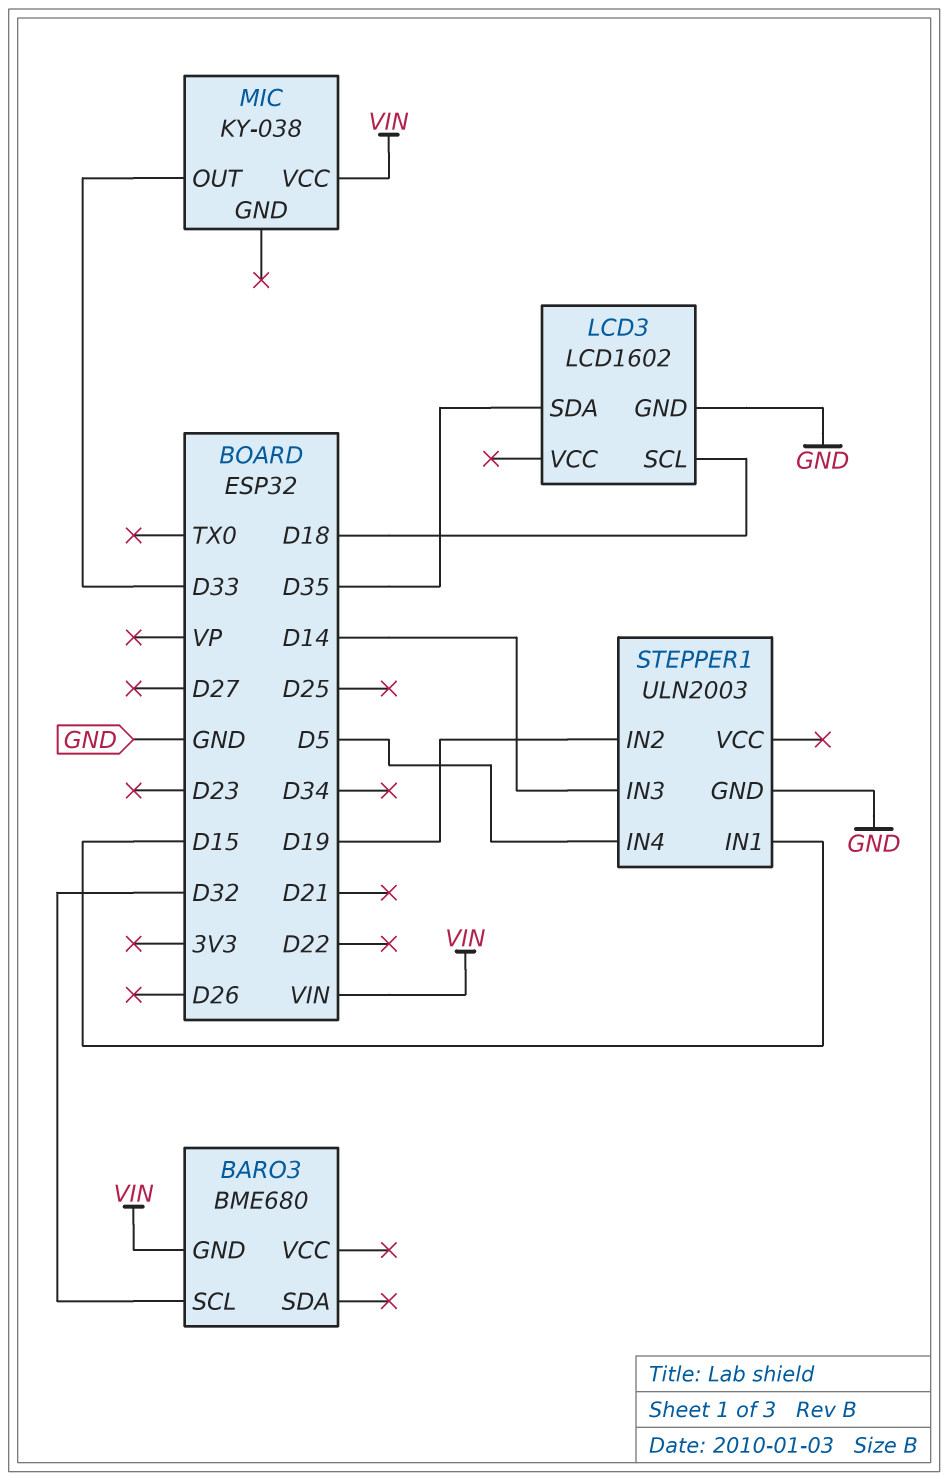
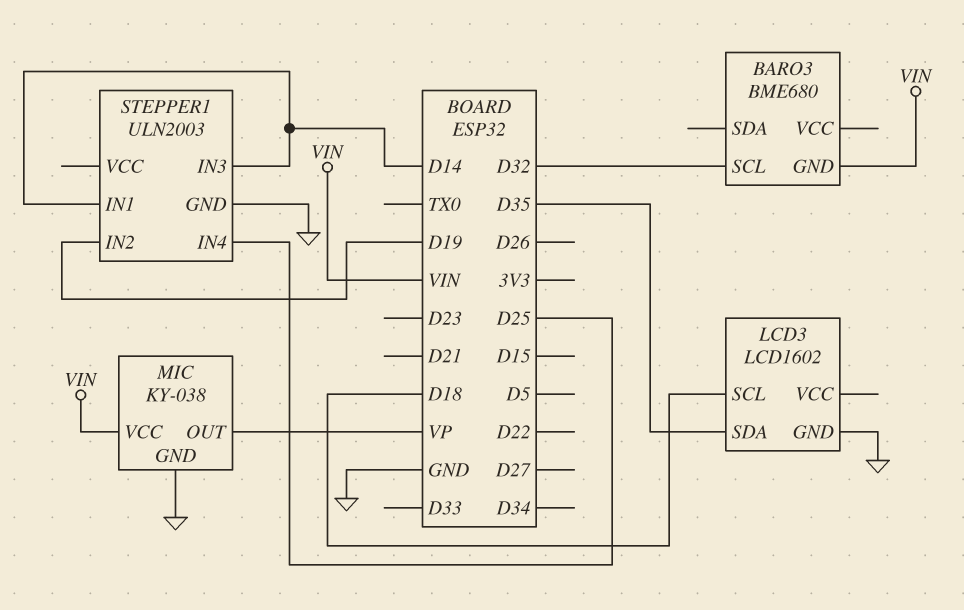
MIC pin GND: none -> GND
MIC pin OUT: D33 -> VP
STEPPER1 pin IN1: D15 -> D14
STEPPER1 pin IN4: D5 -> D25

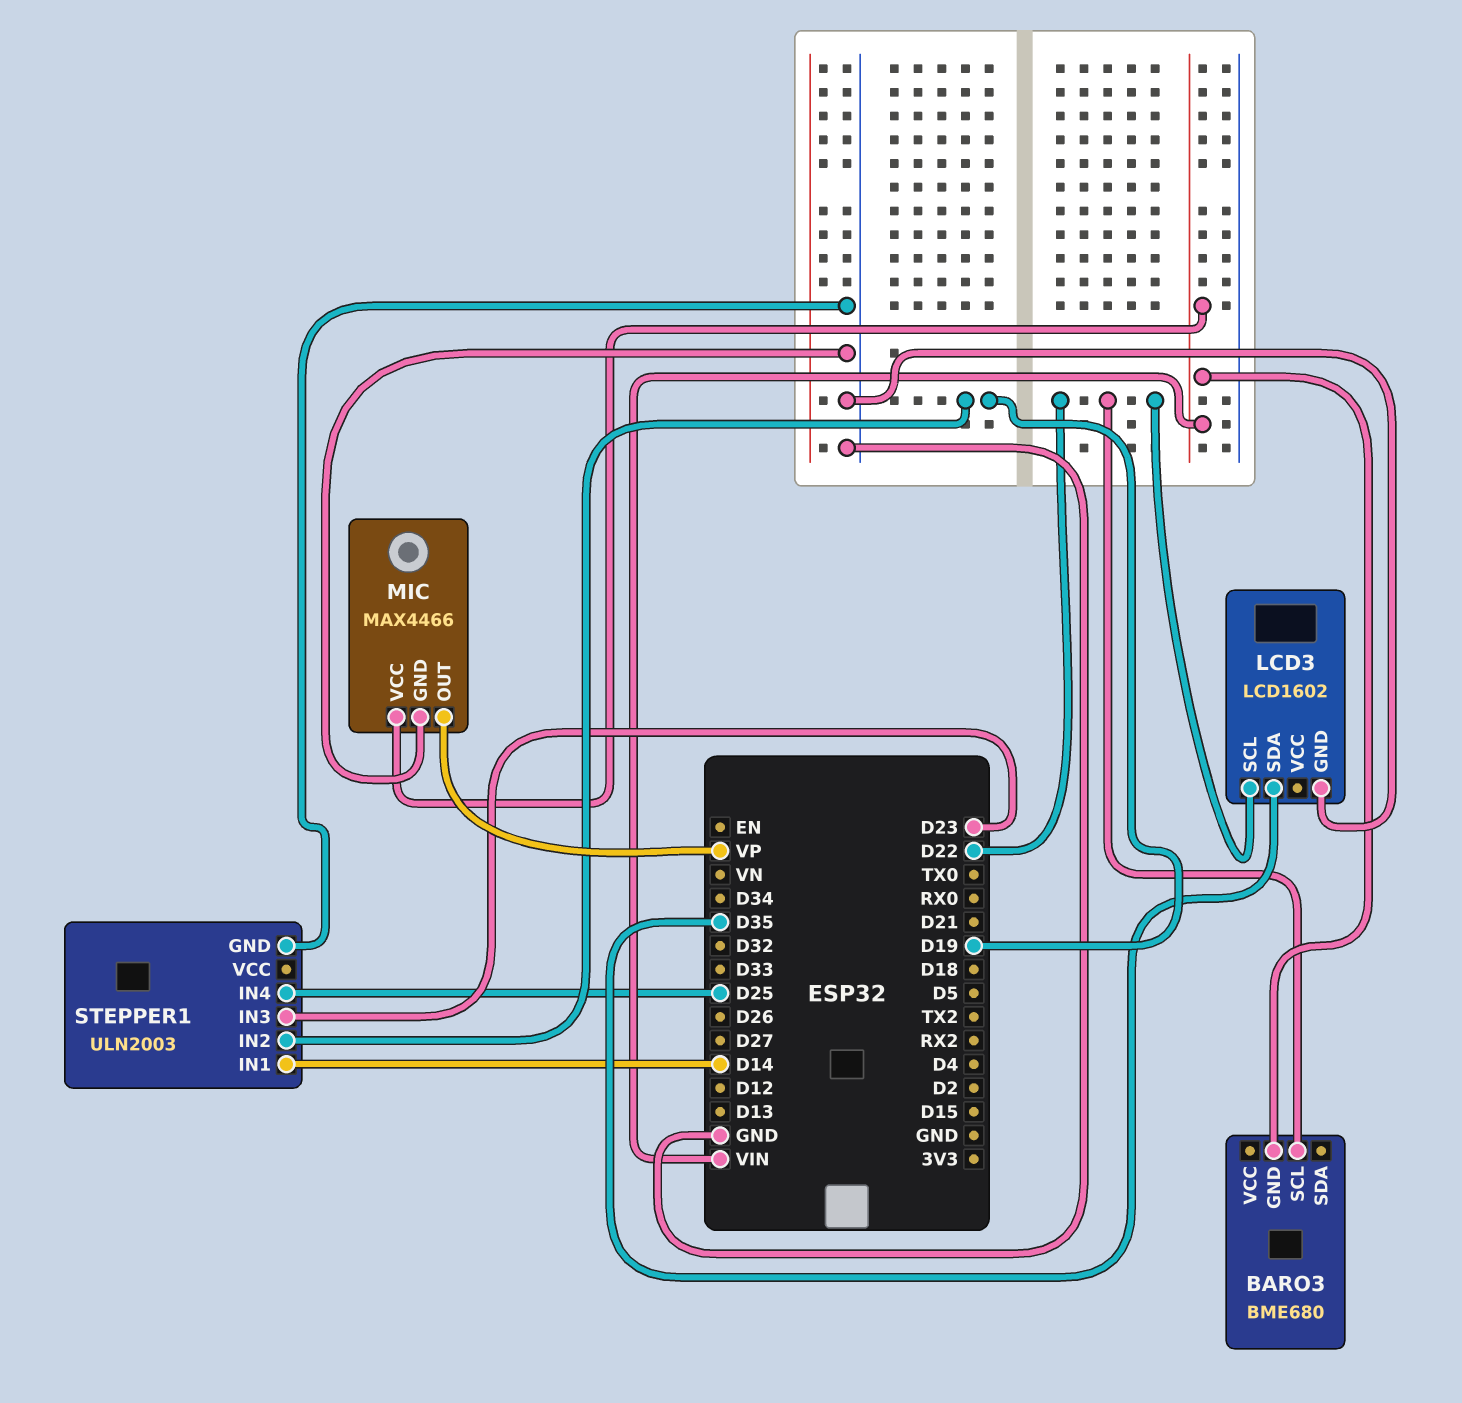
BARO3 pin SCL: D32 -> D22
LCD3 pin SCL: D18 -> D22
MIC: KY-038 -> MAX4466
STEPPER1 pin IN3: D14 -> D23

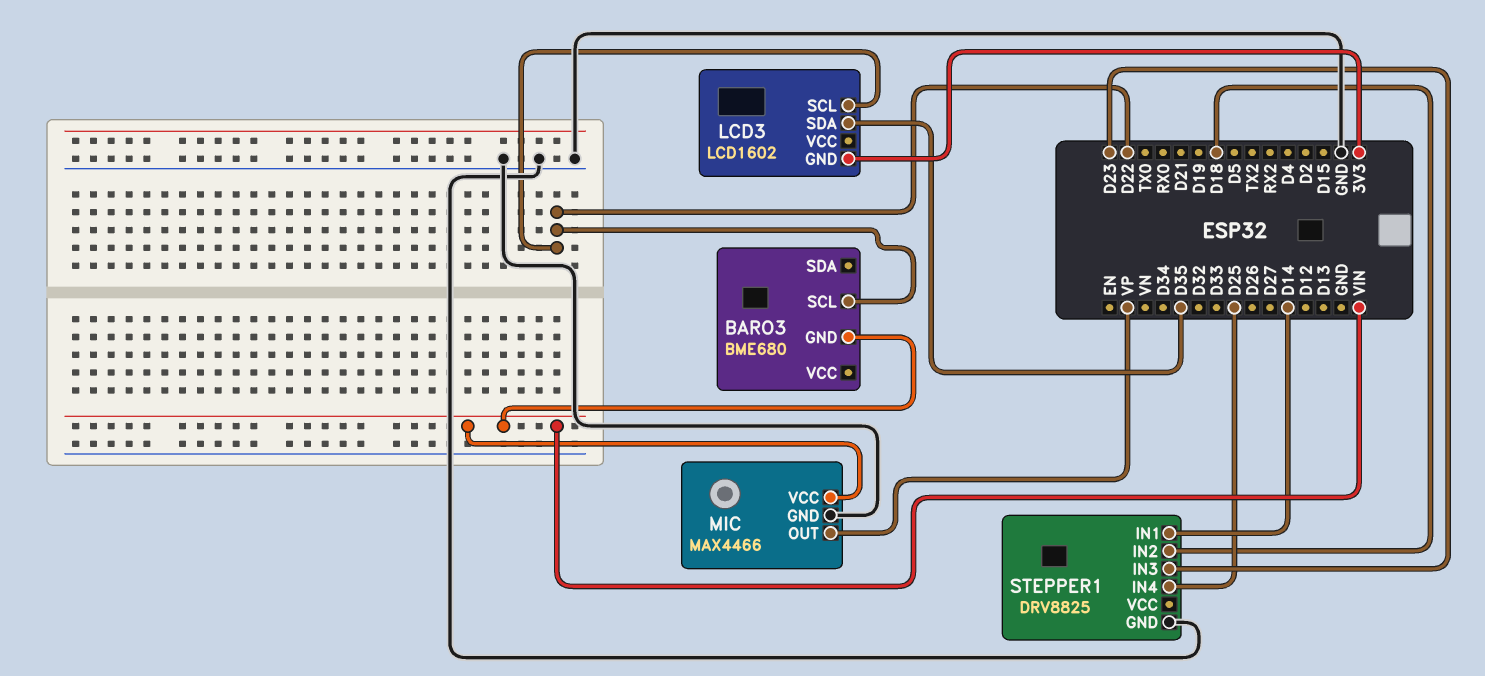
LCD3 pin GND: GND -> 3V3
STEPPER1: ULN2003 -> DRV8825
STEPPER1 pin IN2: D19 -> D18

